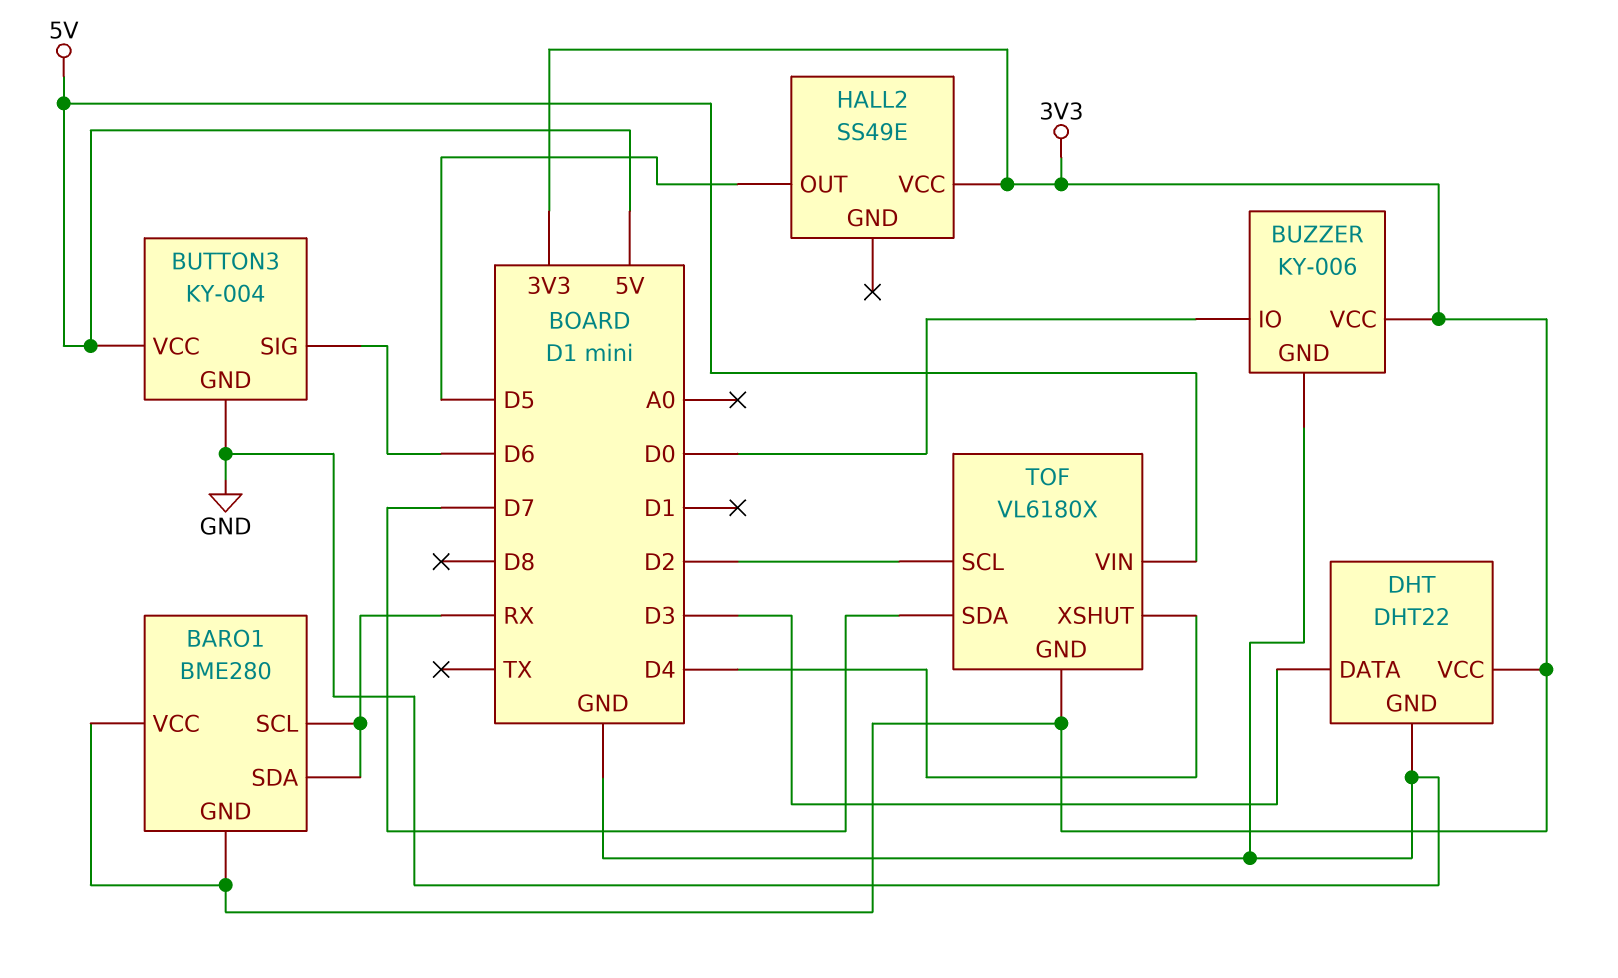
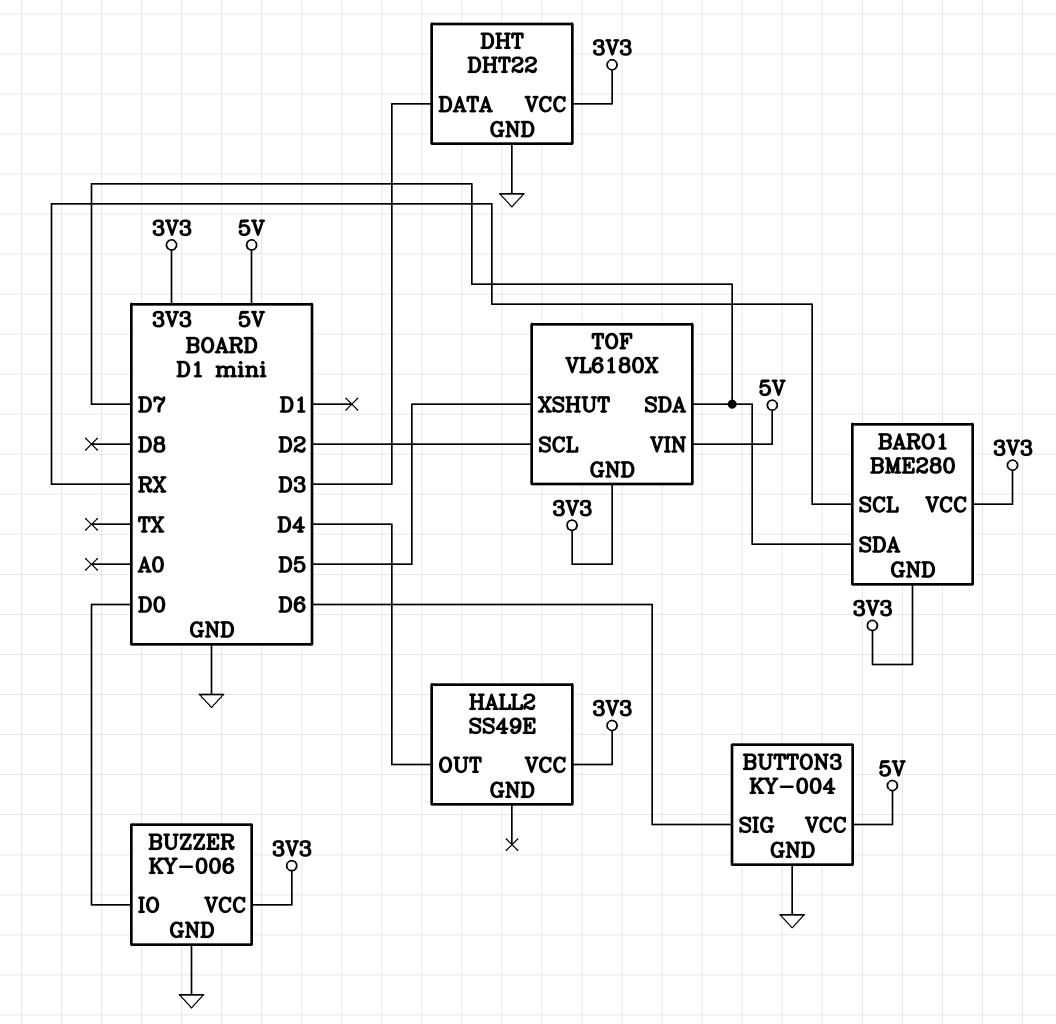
BARO1 pin SDA: RX -> D7
HALL2 pin OUT: D5 -> D4
TOF pin XSHUT: D4 -> D5

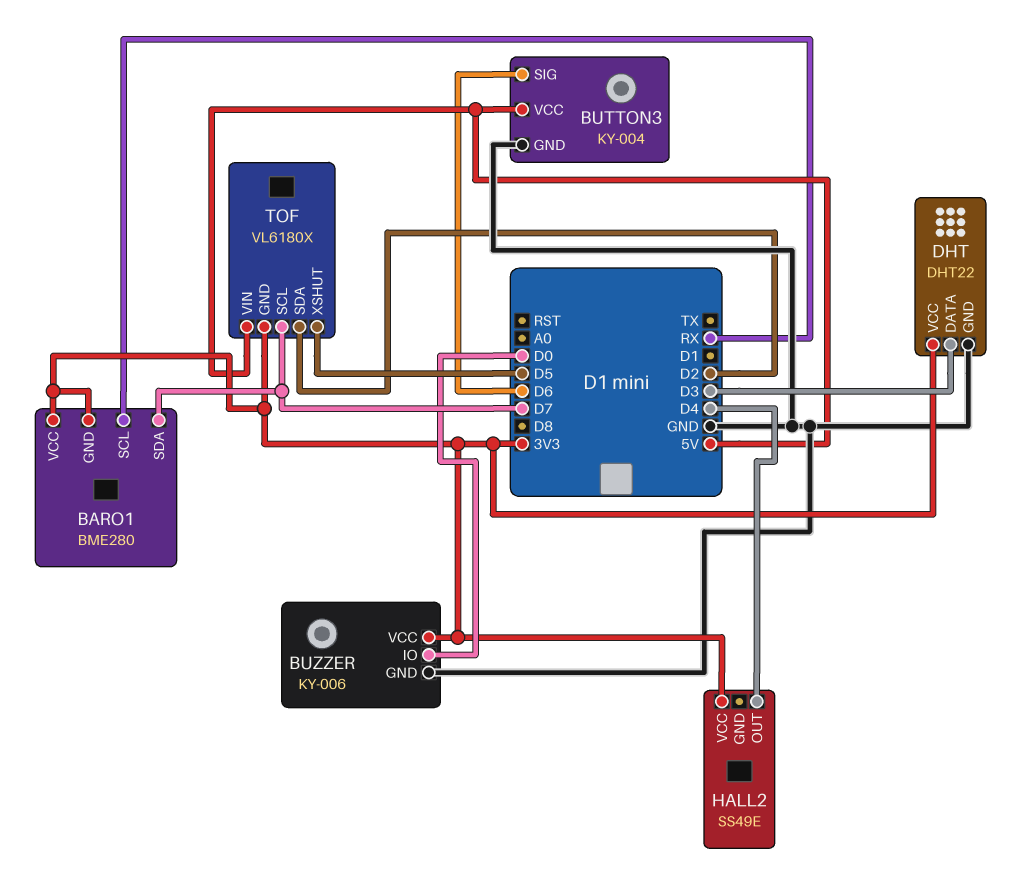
TOF pin SCL: D2 -> D7
TOF pin SDA: D7 -> D2

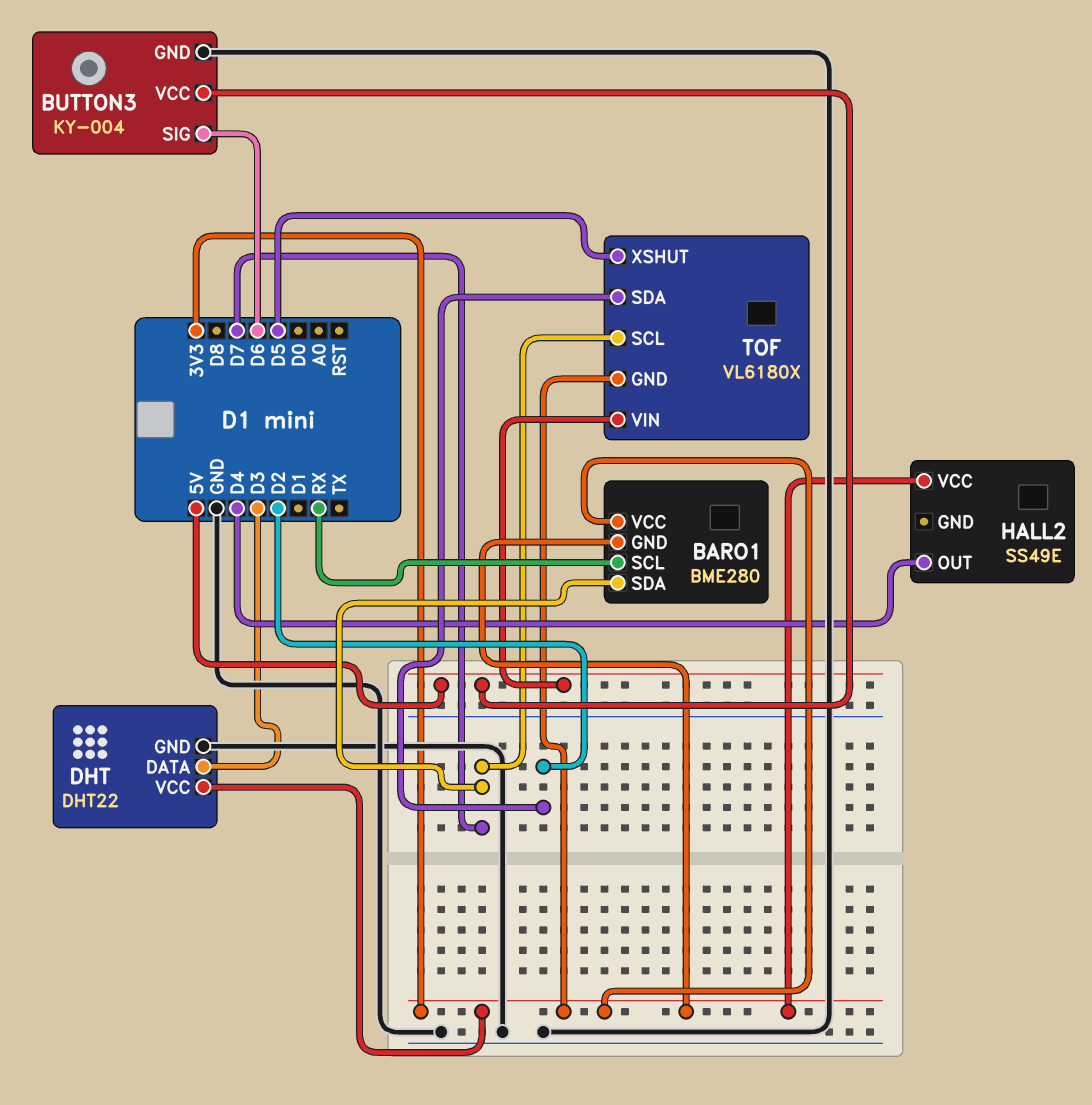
BUZZER: KY-006 -> none
BUZZER pin GND: GND -> none
BUZZER pin IO: D0 -> none
BUZZER pin VCC: 3V3 -> none

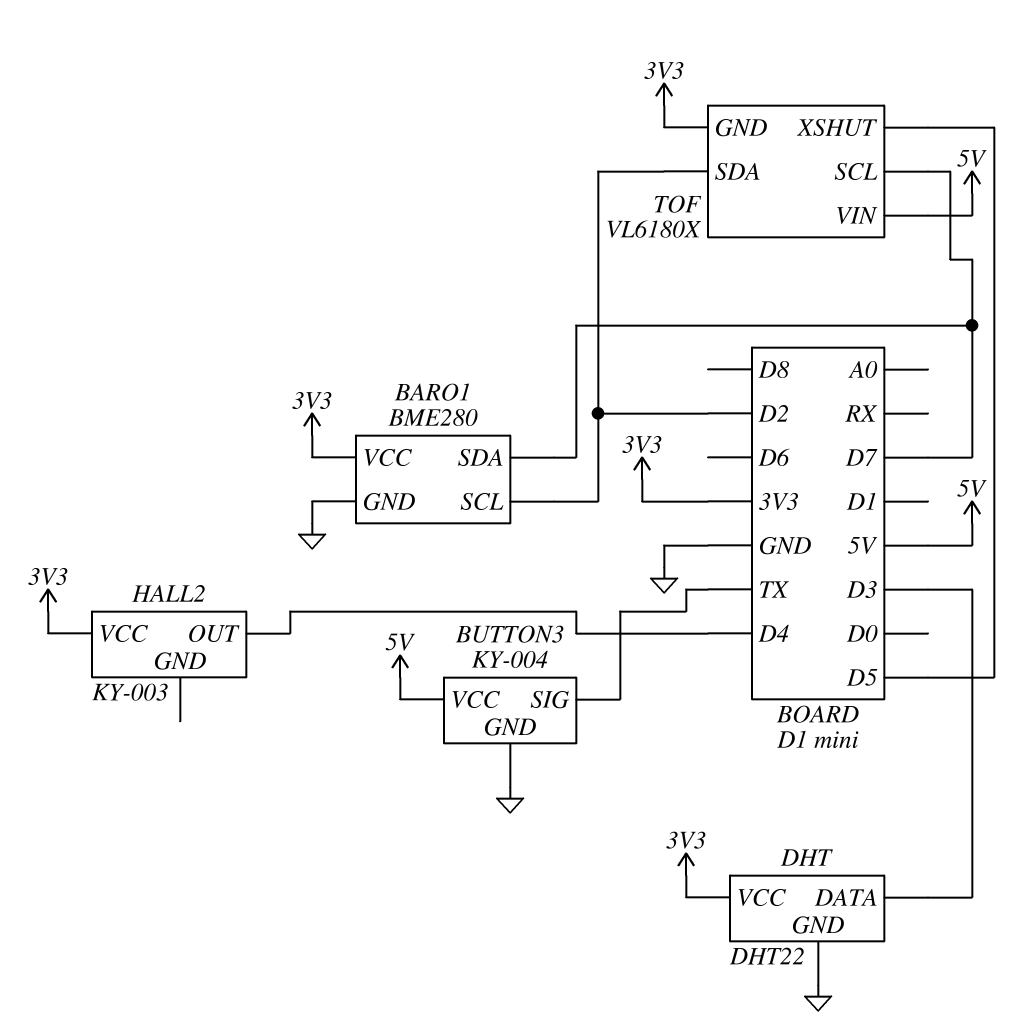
BARO1 pin GND: 3V3 -> GND
BARO1 pin SCL: RX -> D2
BUTTON3 pin SIG: D6 -> TX
HALL2: SS49E -> KY-003

